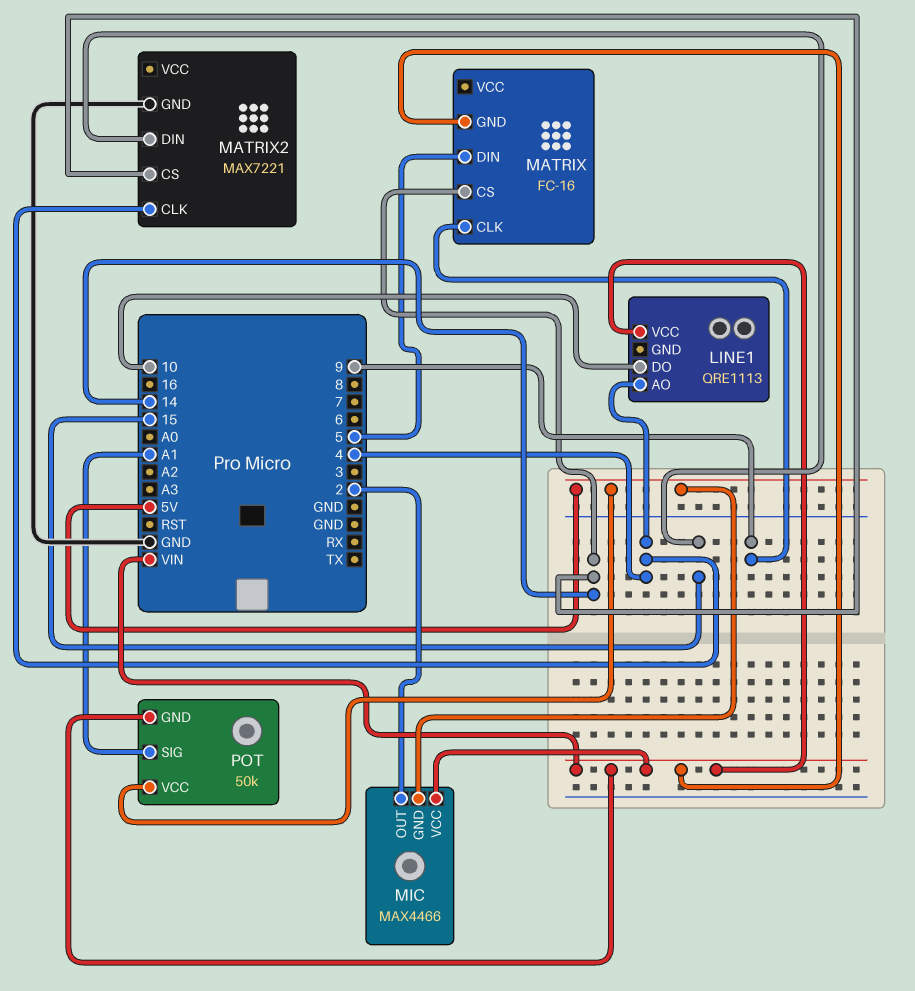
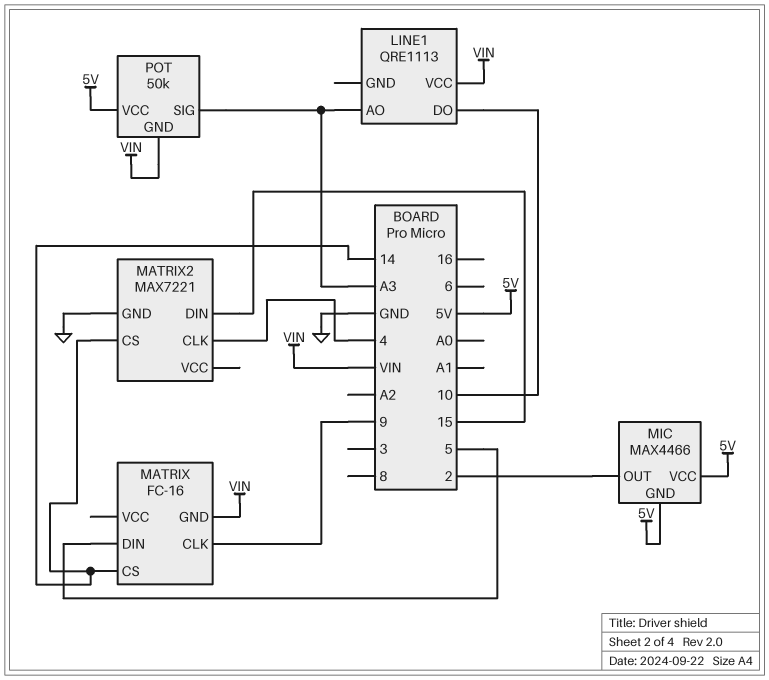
LINE1 pin AO: 4 -> A3
MIC pin VCC: VIN -> 5V
POT pin SIG: A1 -> A3

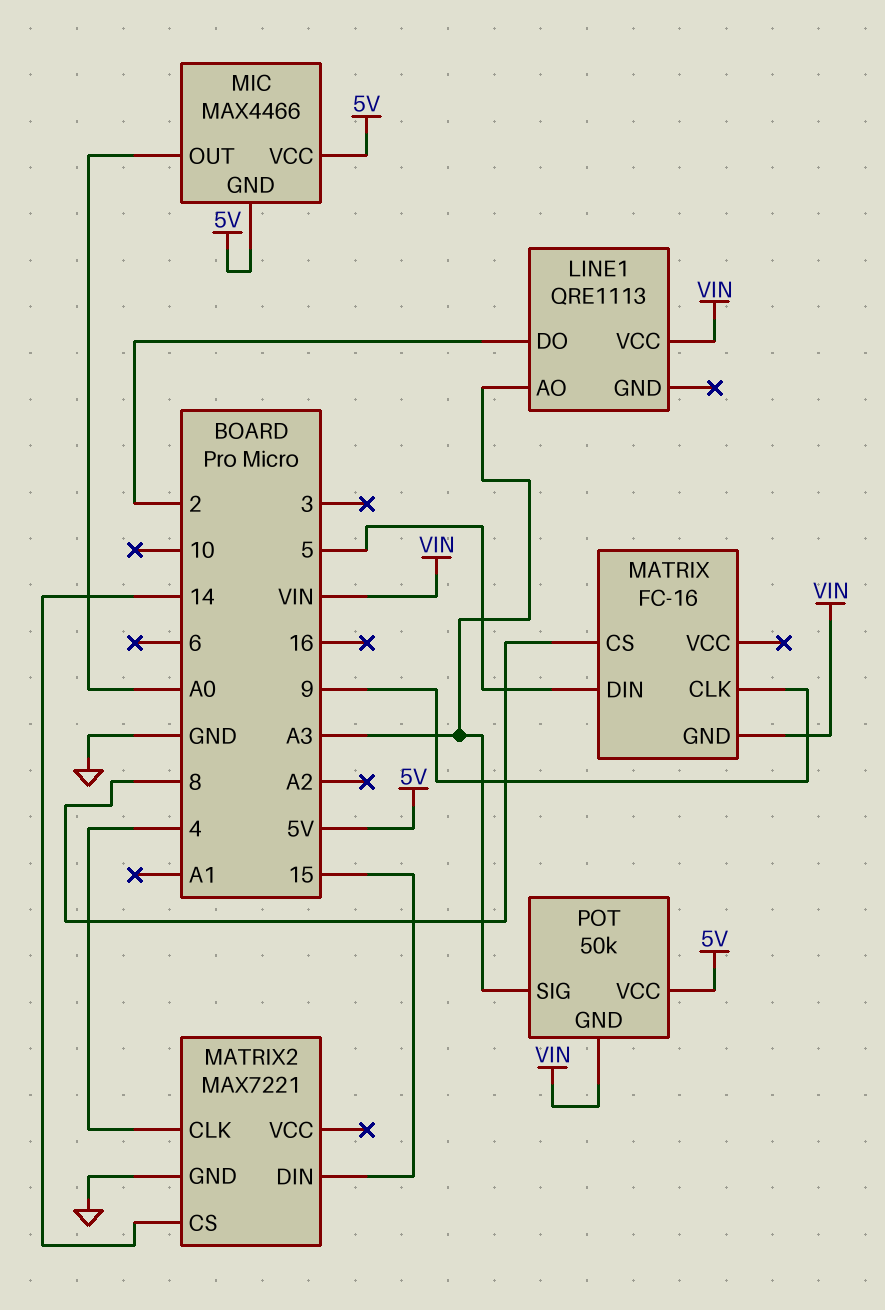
LINE1 pin DO: 10 -> 2
MATRIX pin CS: 14 -> 8
MIC pin OUT: 2 -> A0

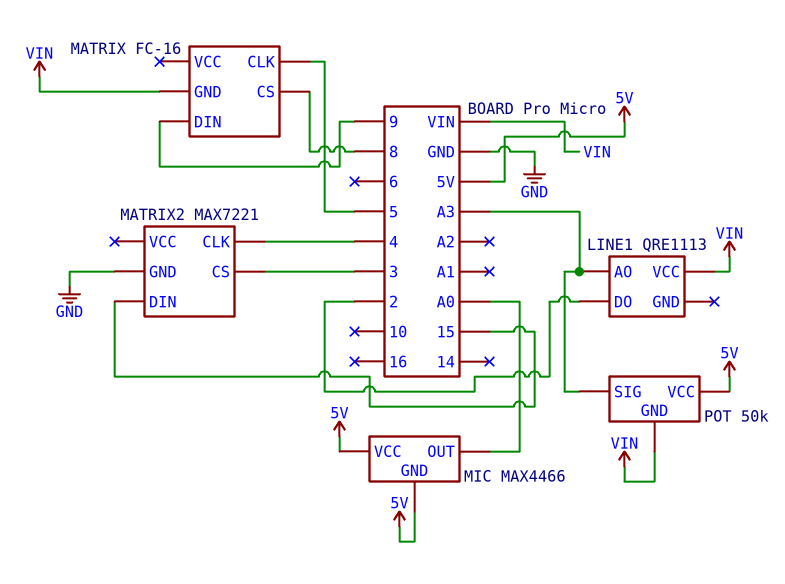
MATRIX pin CLK: 9 -> 5
MATRIX pin DIN: 5 -> 9
MATRIX2 pin CS: 14 -> 3

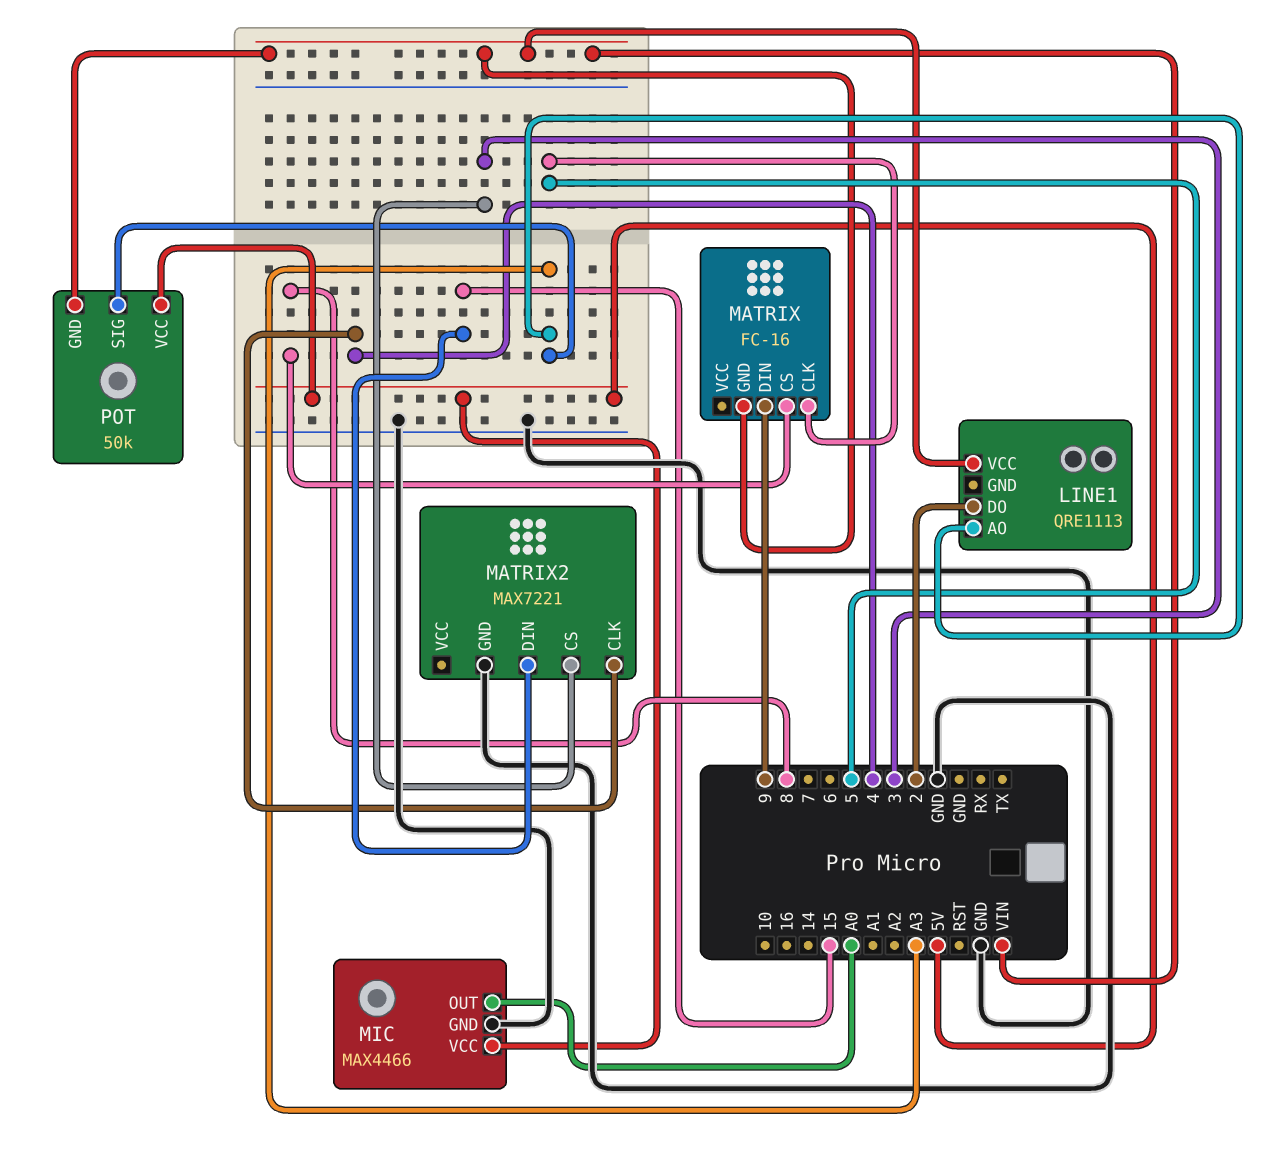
MIC pin GND: 5V -> GND

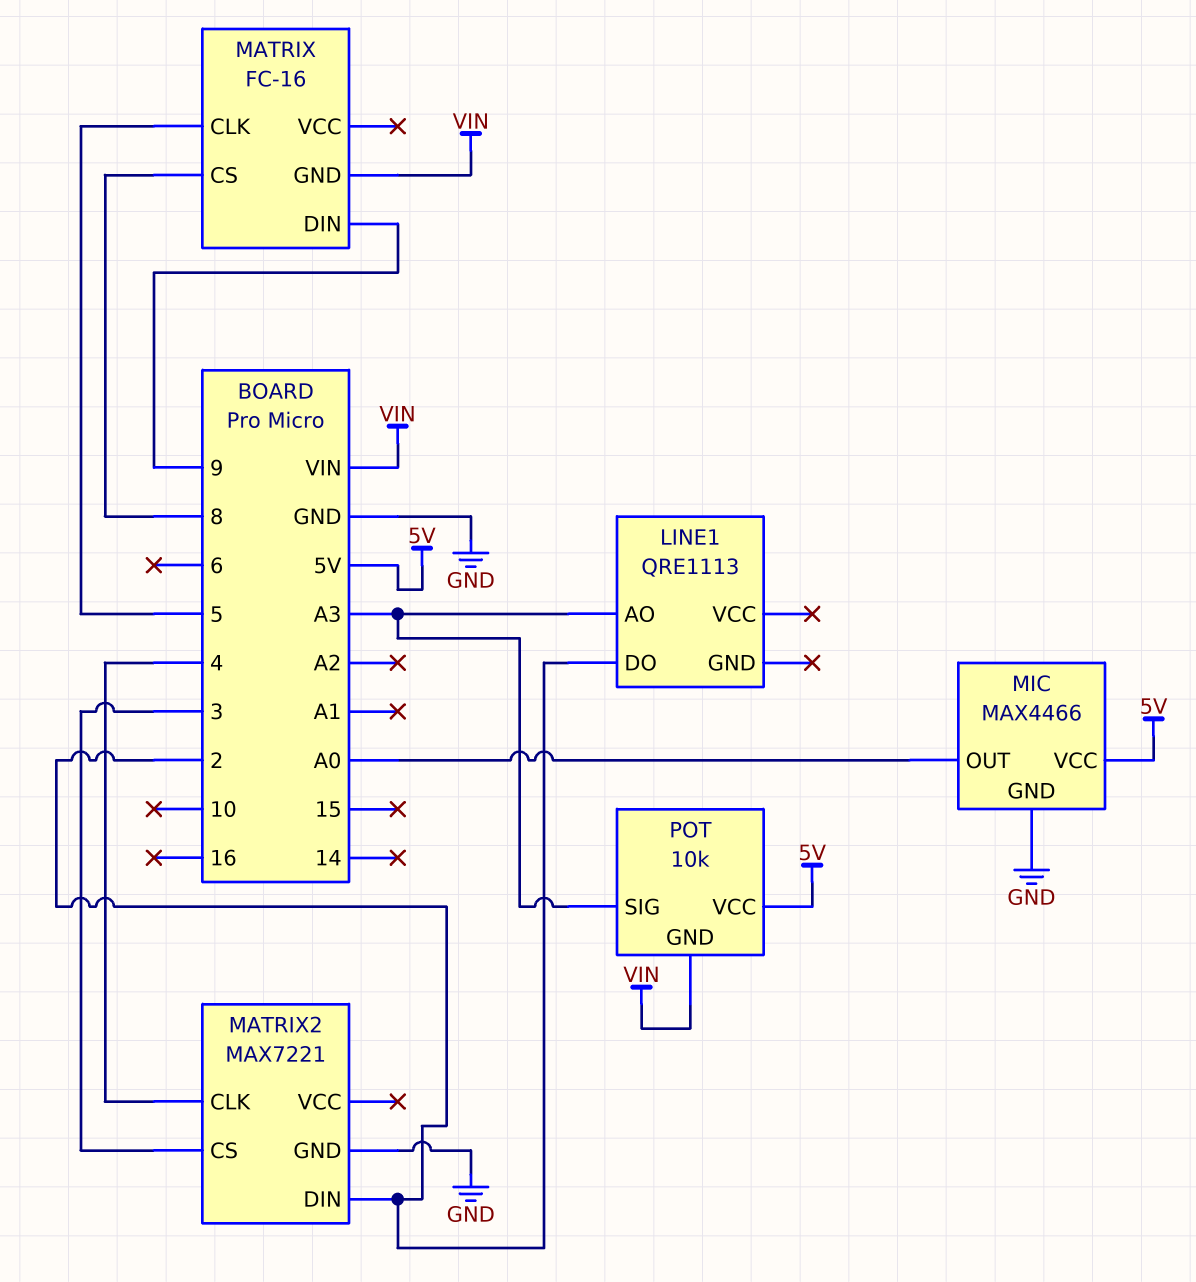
LINE1 pin VCC: VIN -> none
MATRIX2 pin DIN: 15 -> 2
POT: 50k -> 10k

